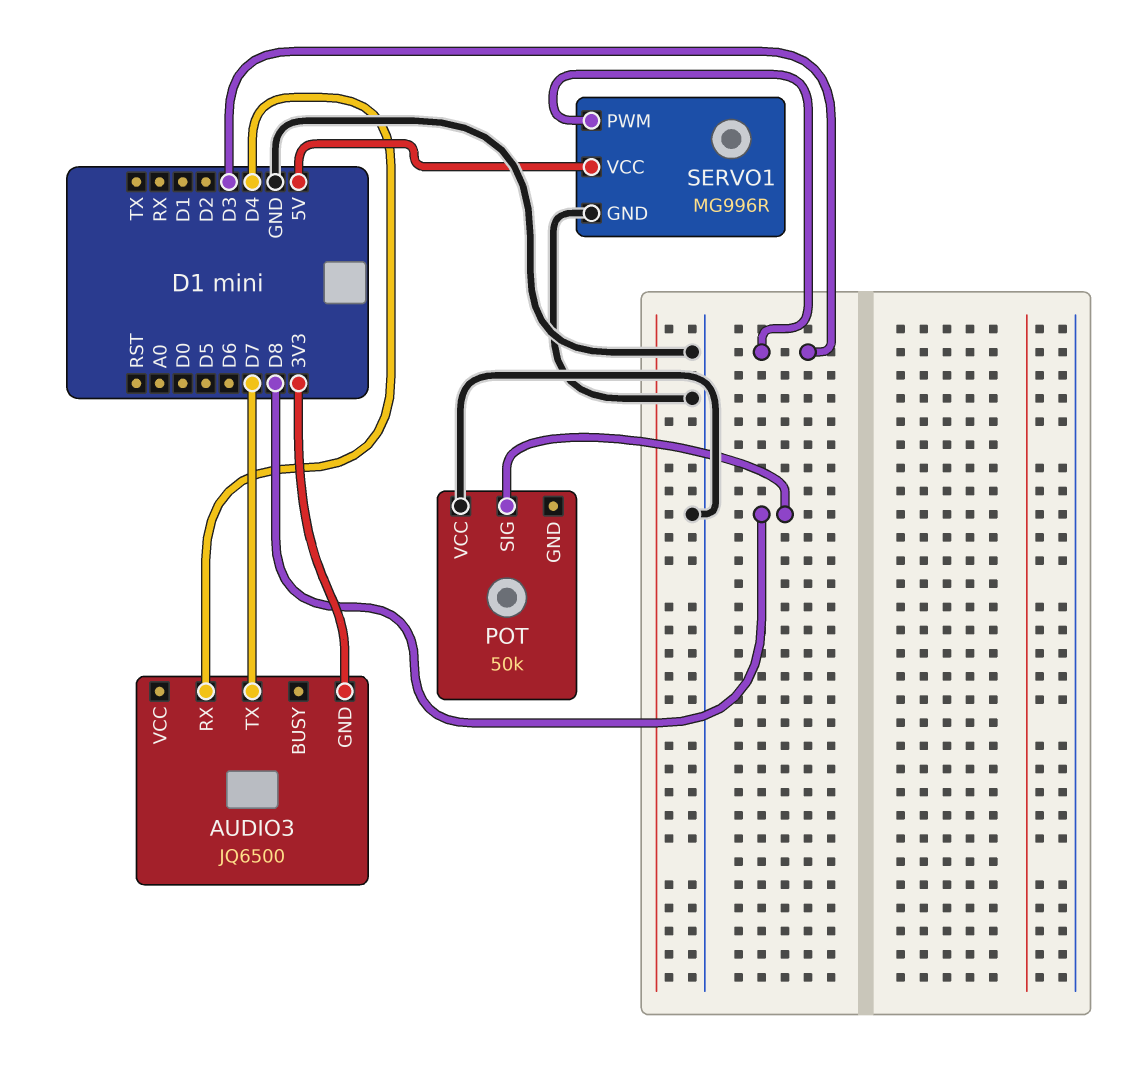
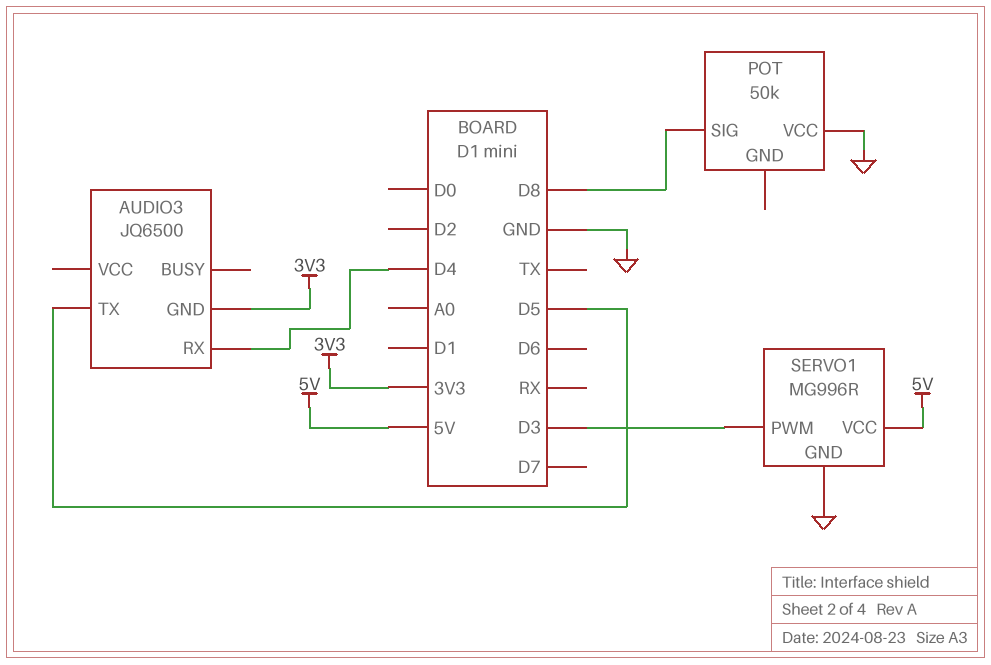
AUDIO3 pin TX: D7 -> D5

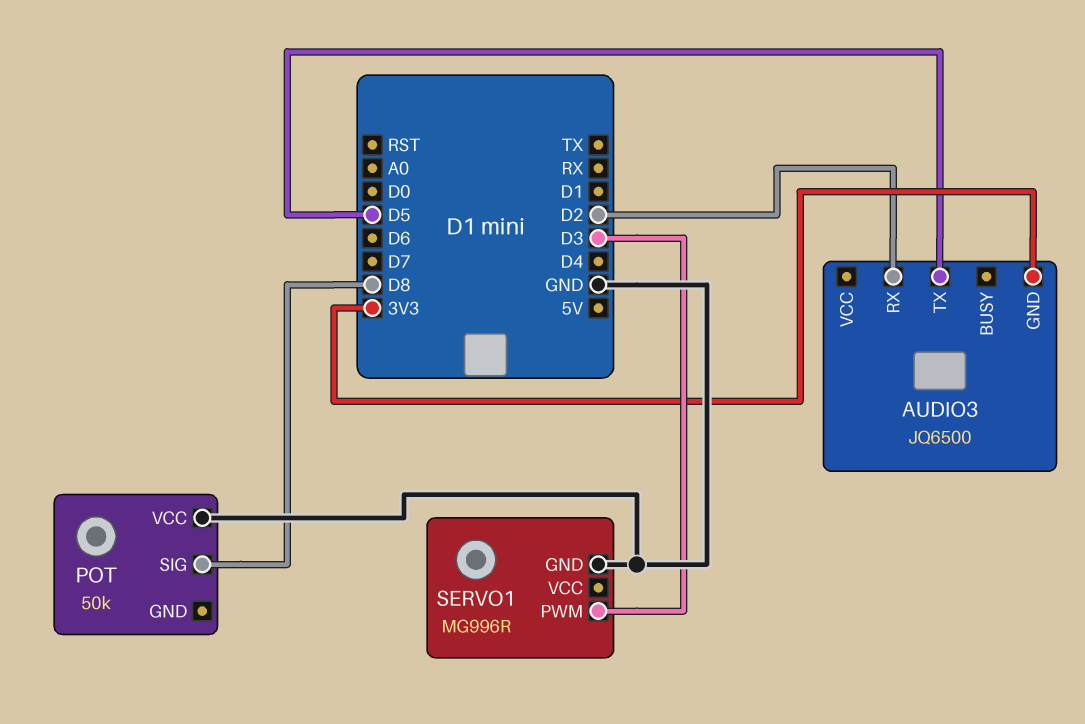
AUDIO3 pin RX: D4 -> D2
SERVO1 pin VCC: 5V -> none

